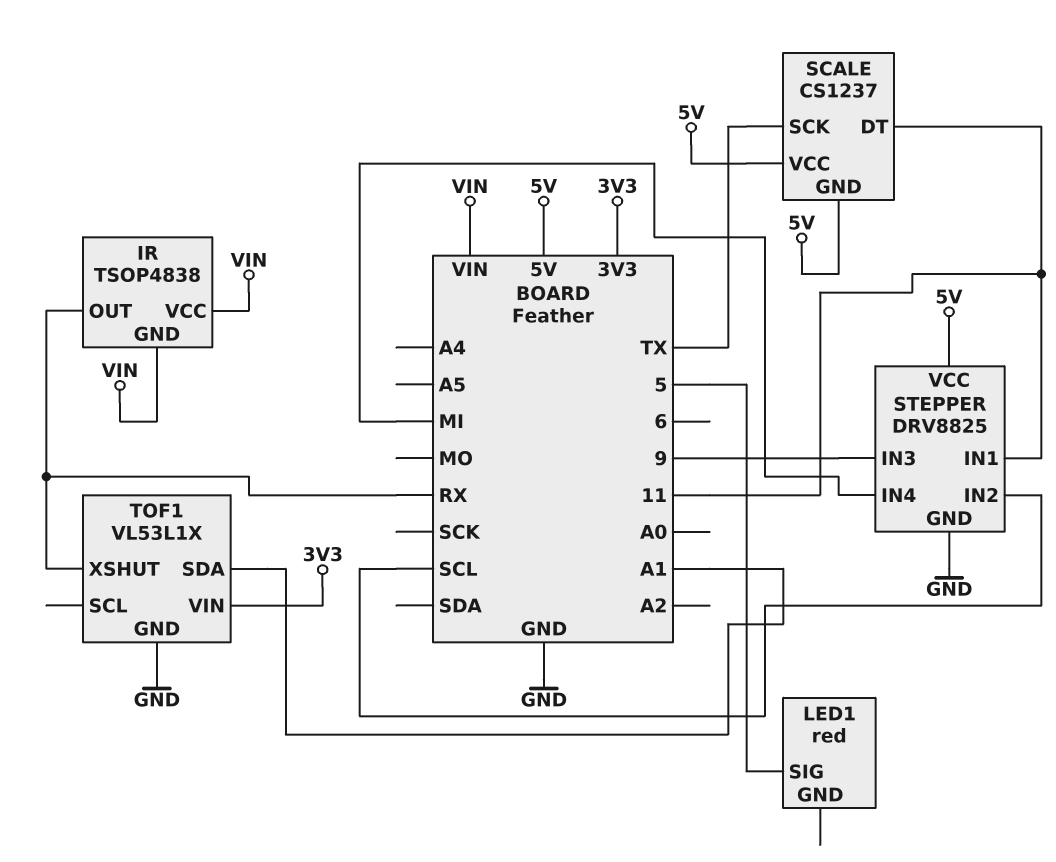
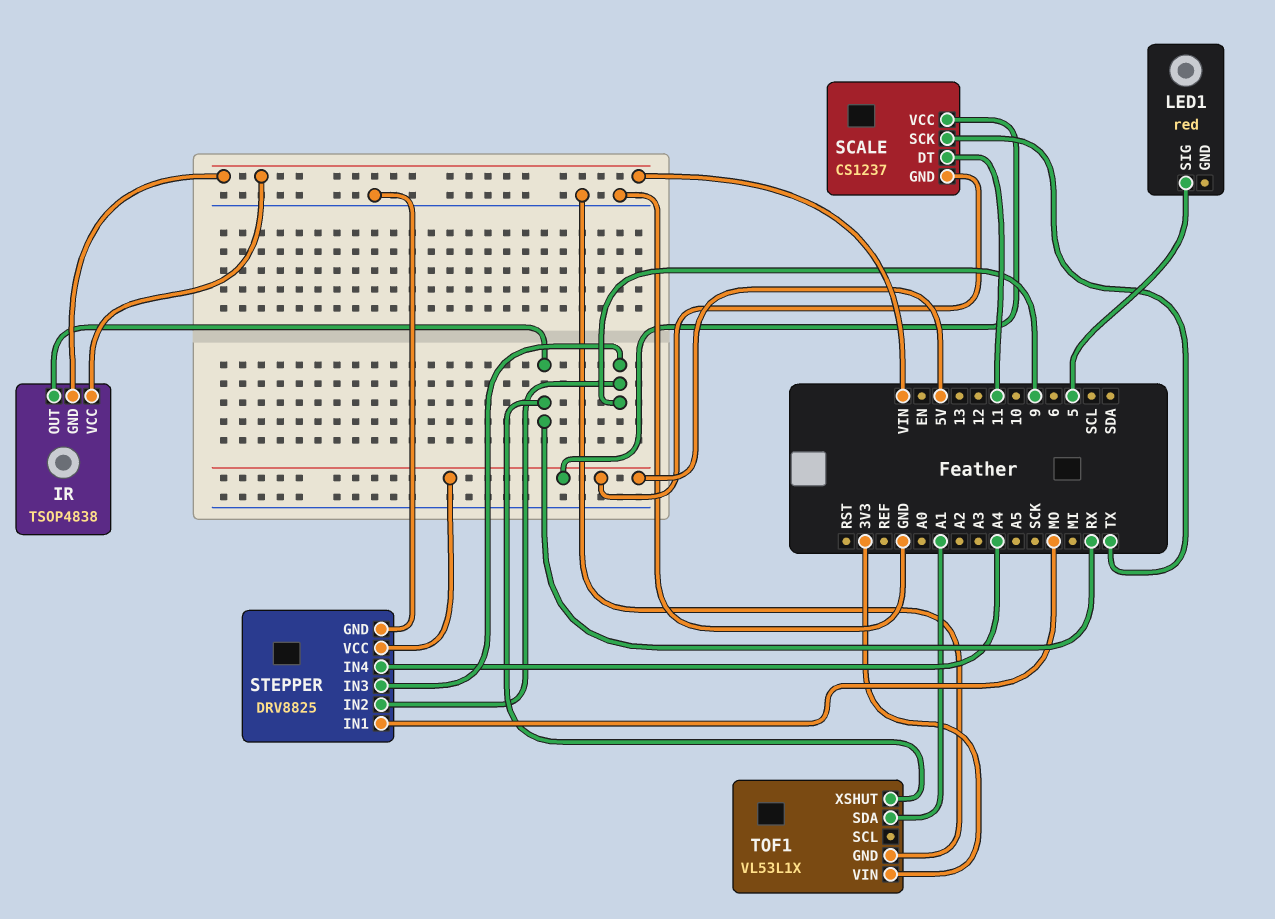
STEPPER pin IN1: 11 -> MO
STEPPER pin IN2: SCL -> 9
STEPPER pin IN4: MI -> A4

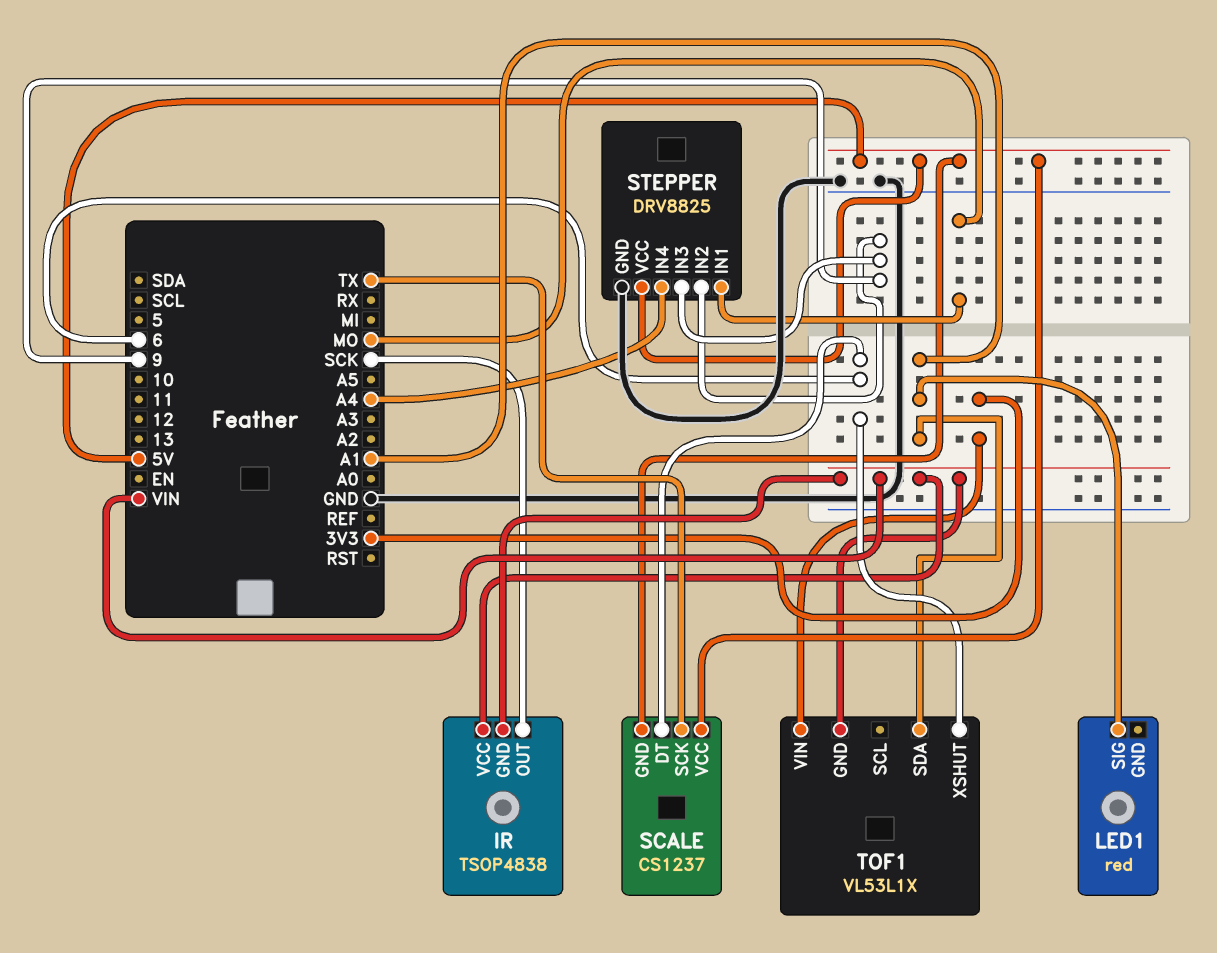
IR pin OUT: RX -> SCK
LED1 pin SIG: 5 -> A1
SCALE pin DT: 11 -> 6
TOF1 pin GND: GND -> VIN
TOF1 pin XSHUT: RX -> 6

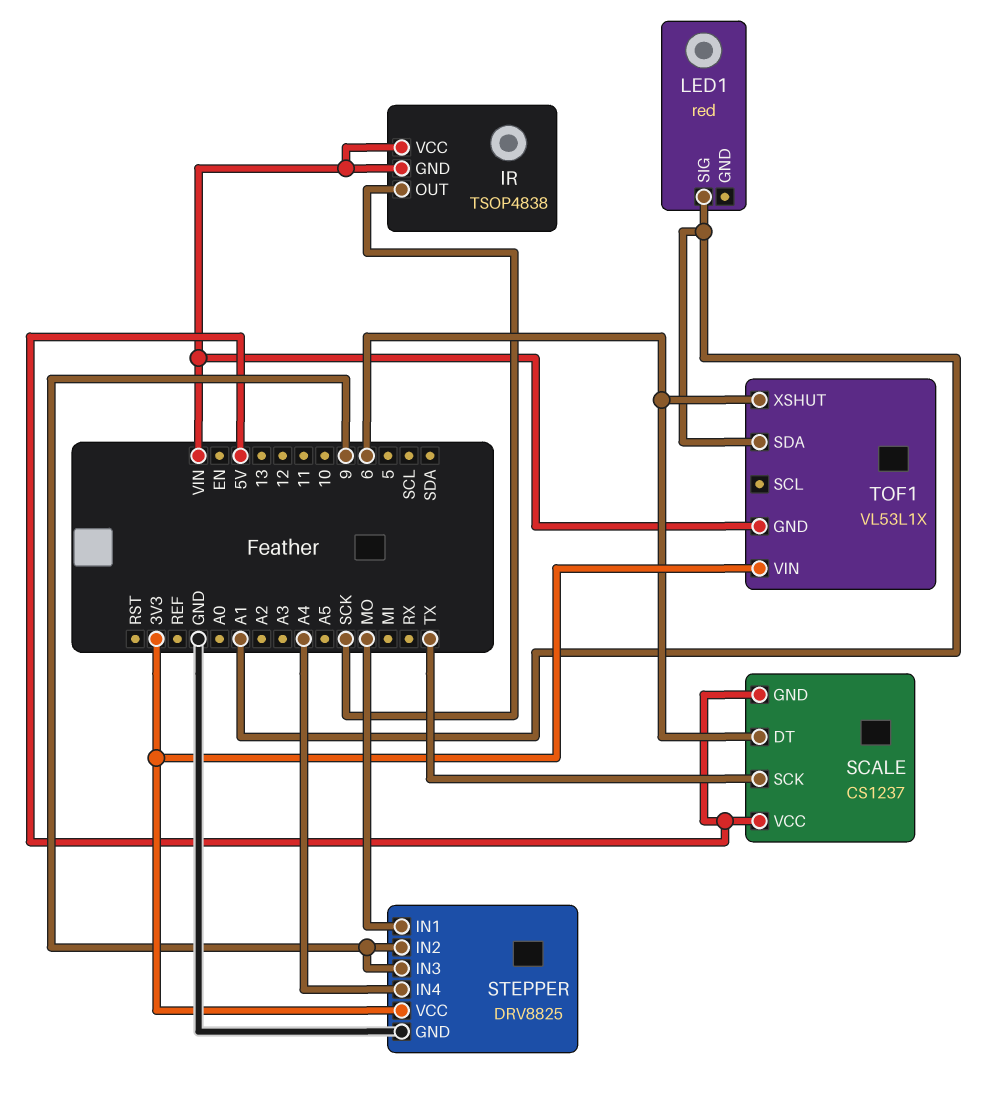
STEPPER pin VCC: 5V -> 3V3

